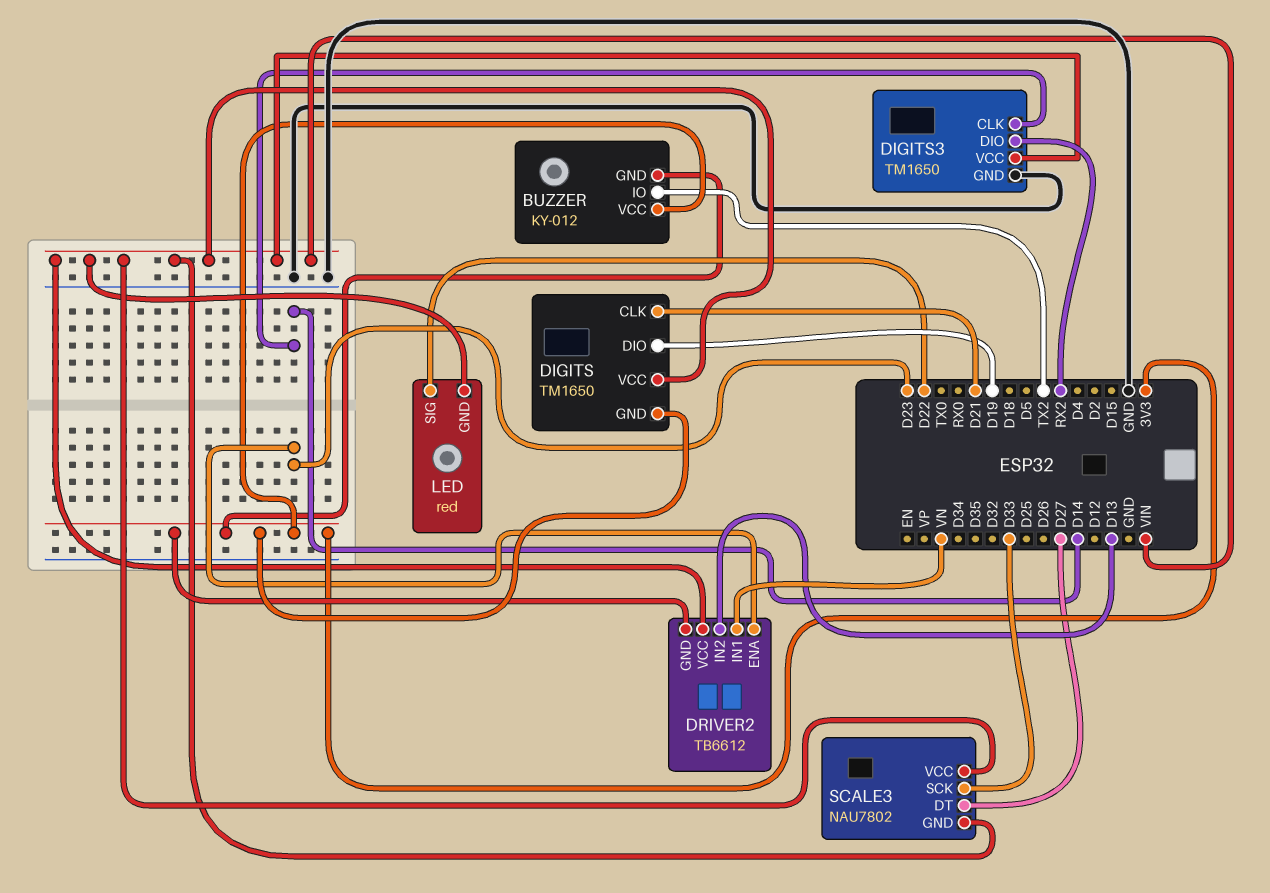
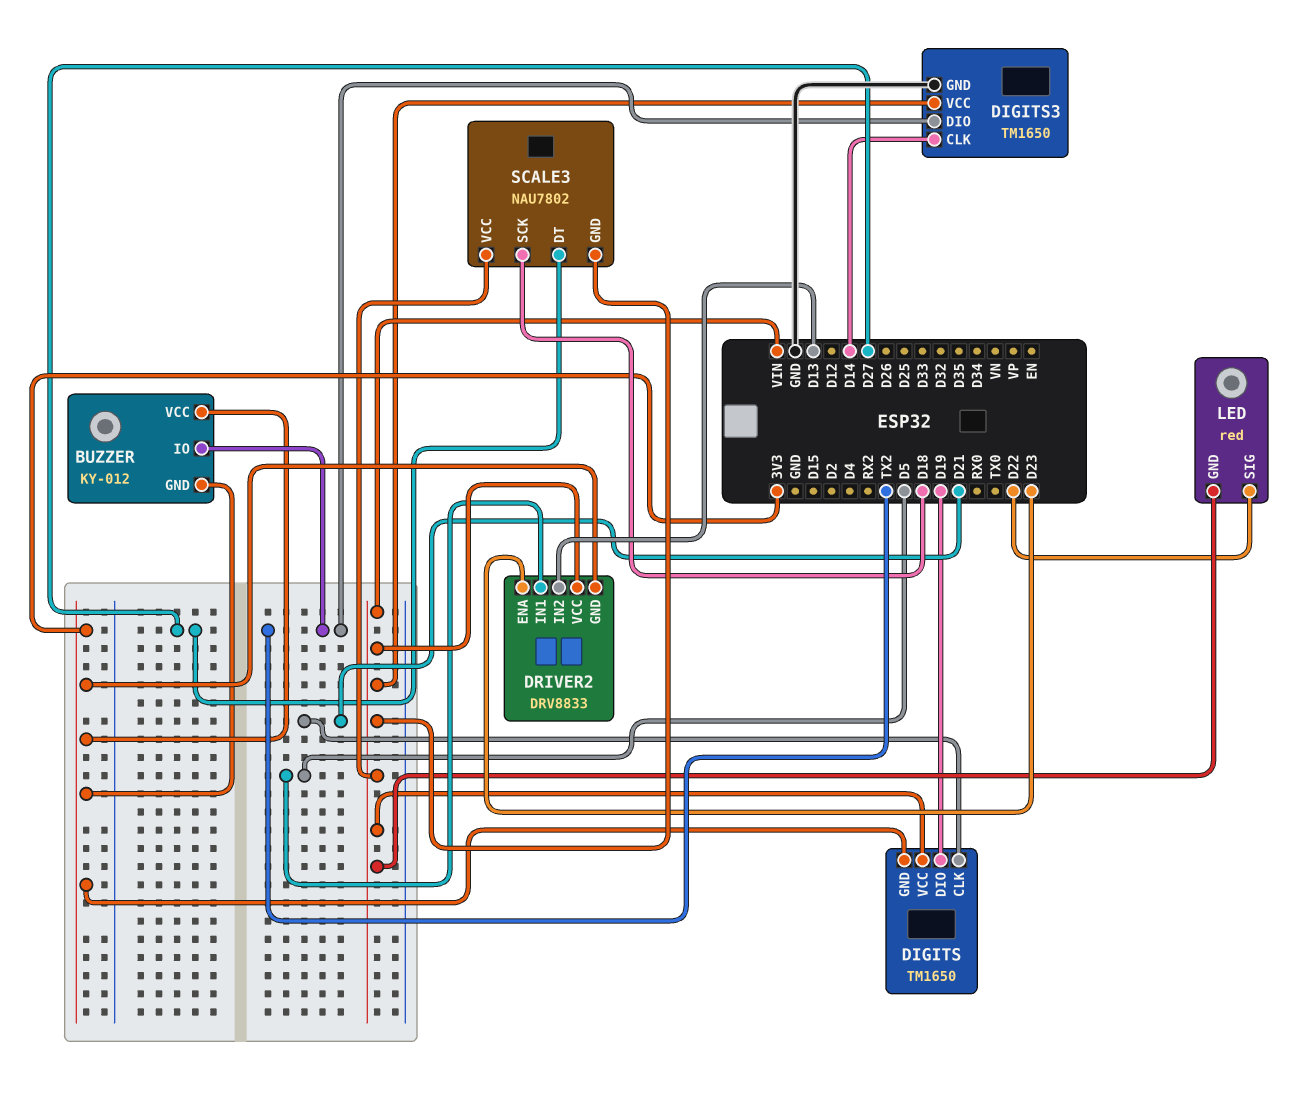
DIGITS3 pin DIO: RX2 -> TX2
DRIVER2: TB6612 -> DRV8833
DRIVER2 pin IN1: VN -> D5
SCALE3 pin SCK: D33 -> D18

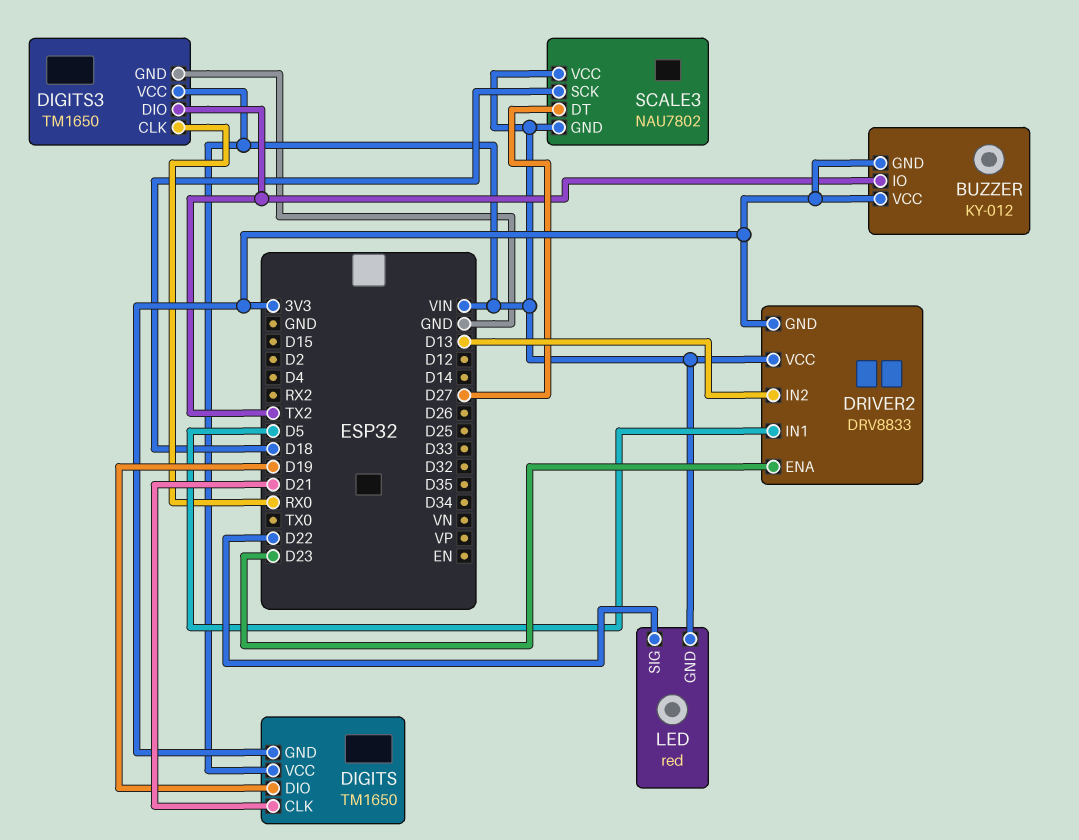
DIGITS3 pin CLK: D14 -> RX0

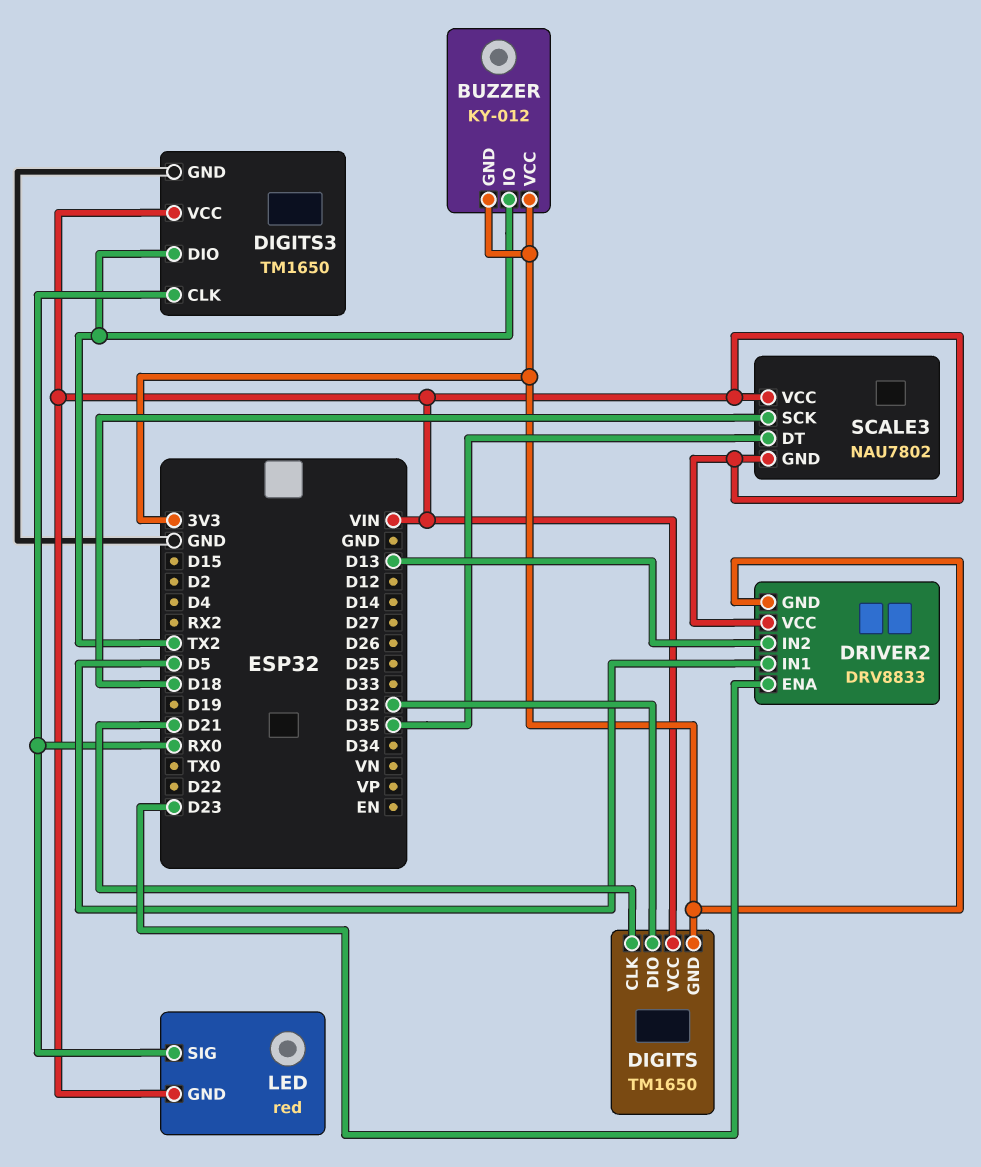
DIGITS pin DIO: D19 -> D32
LED pin SIG: D22 -> RX0
SCALE3 pin DT: D27 -> D35

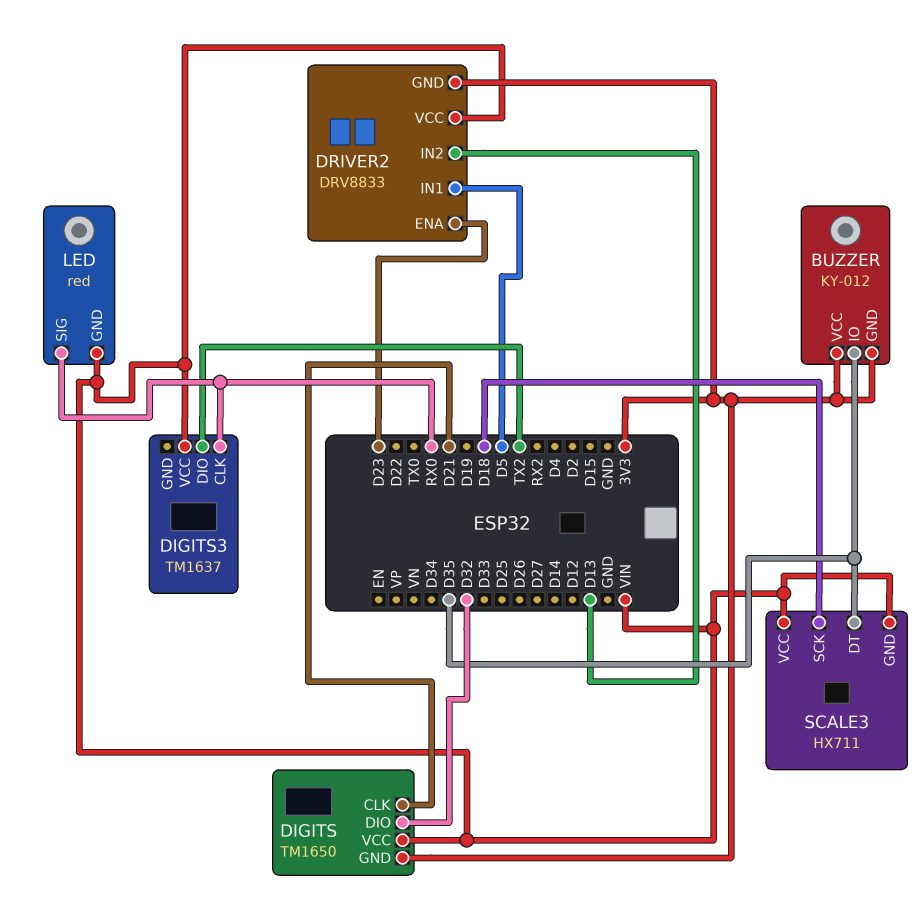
BUZZER pin IO: TX2 -> D35
DIGITS3: TM1650 -> TM1637
DIGITS3 pin GND: GND -> none
SCALE3: NAU7802 -> HX711

